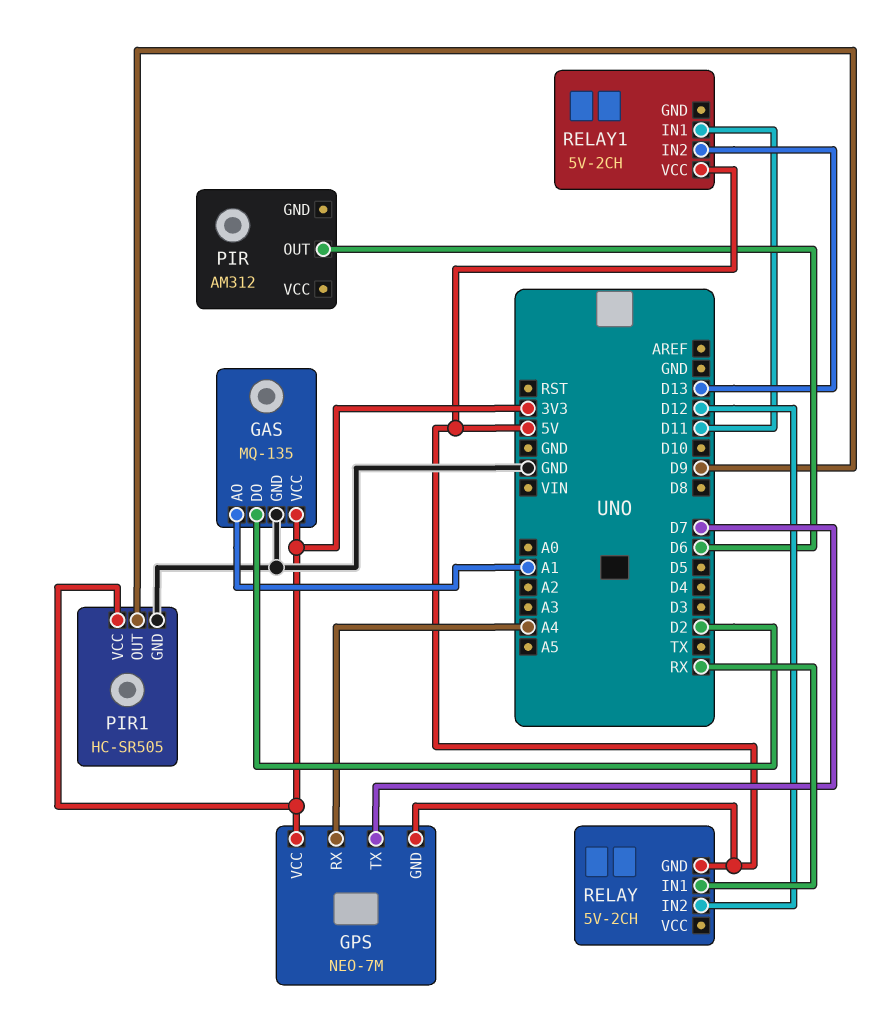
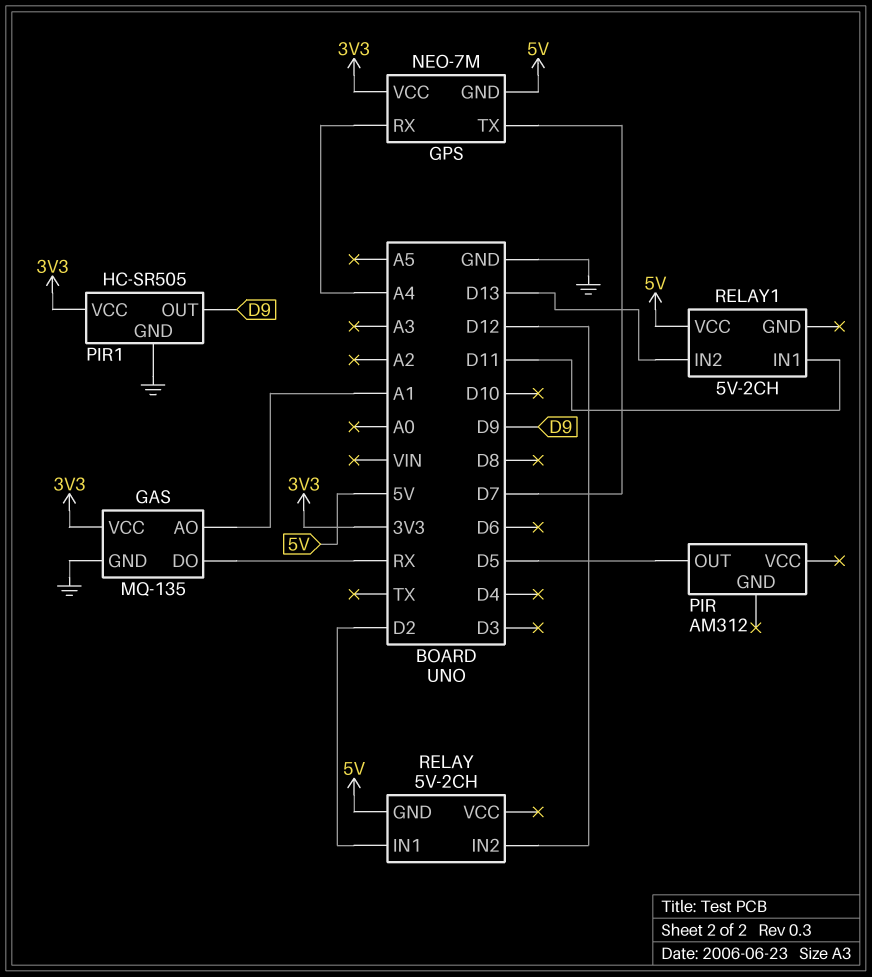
GAS pin DO: D2 -> RX
PIR pin OUT: D6 -> D5
RELAY pin IN1: RX -> D2

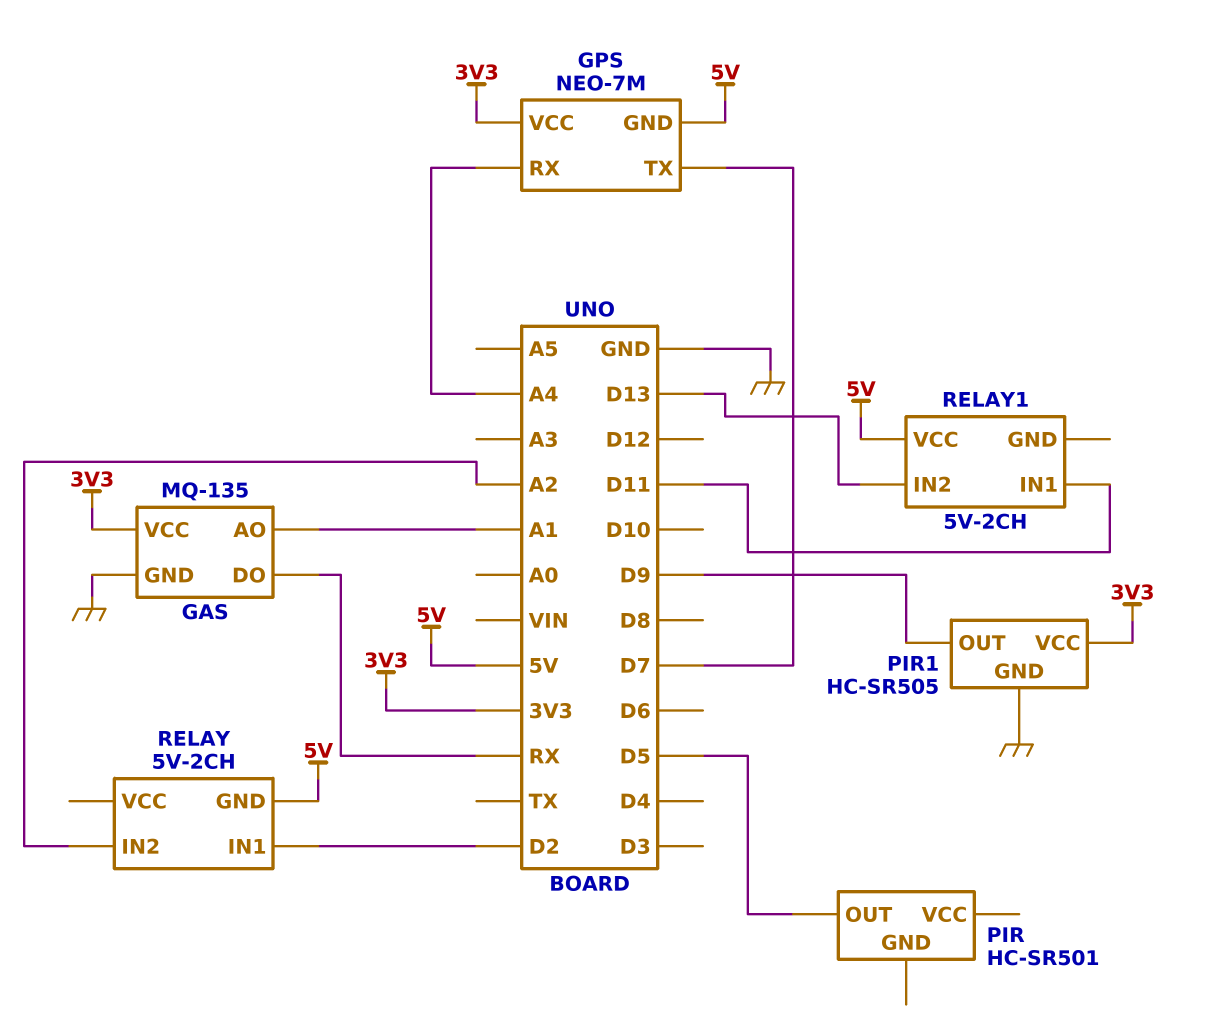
PIR: AM312 -> HC-SR501
RELAY pin IN2: D12 -> A2

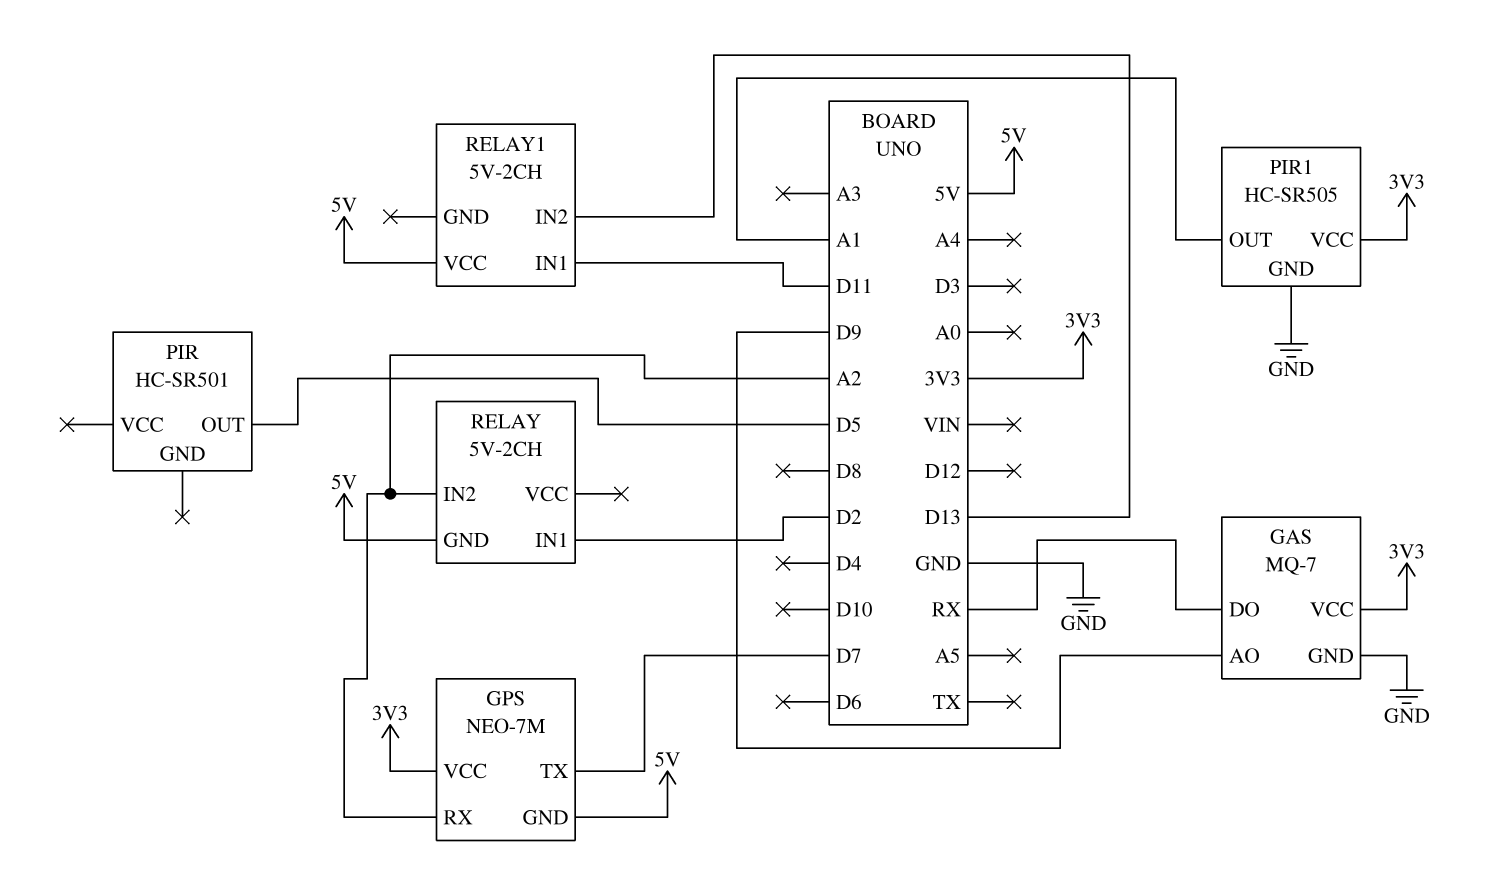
GAS: MQ-135 -> MQ-7
GAS pin AO: A1 -> D9
GPS pin RX: A4 -> A2
PIR1 pin OUT: D9 -> A1

